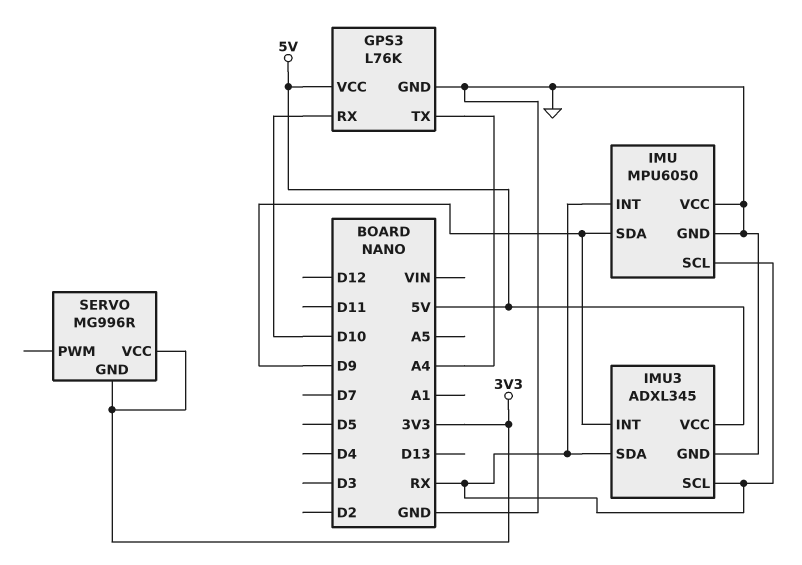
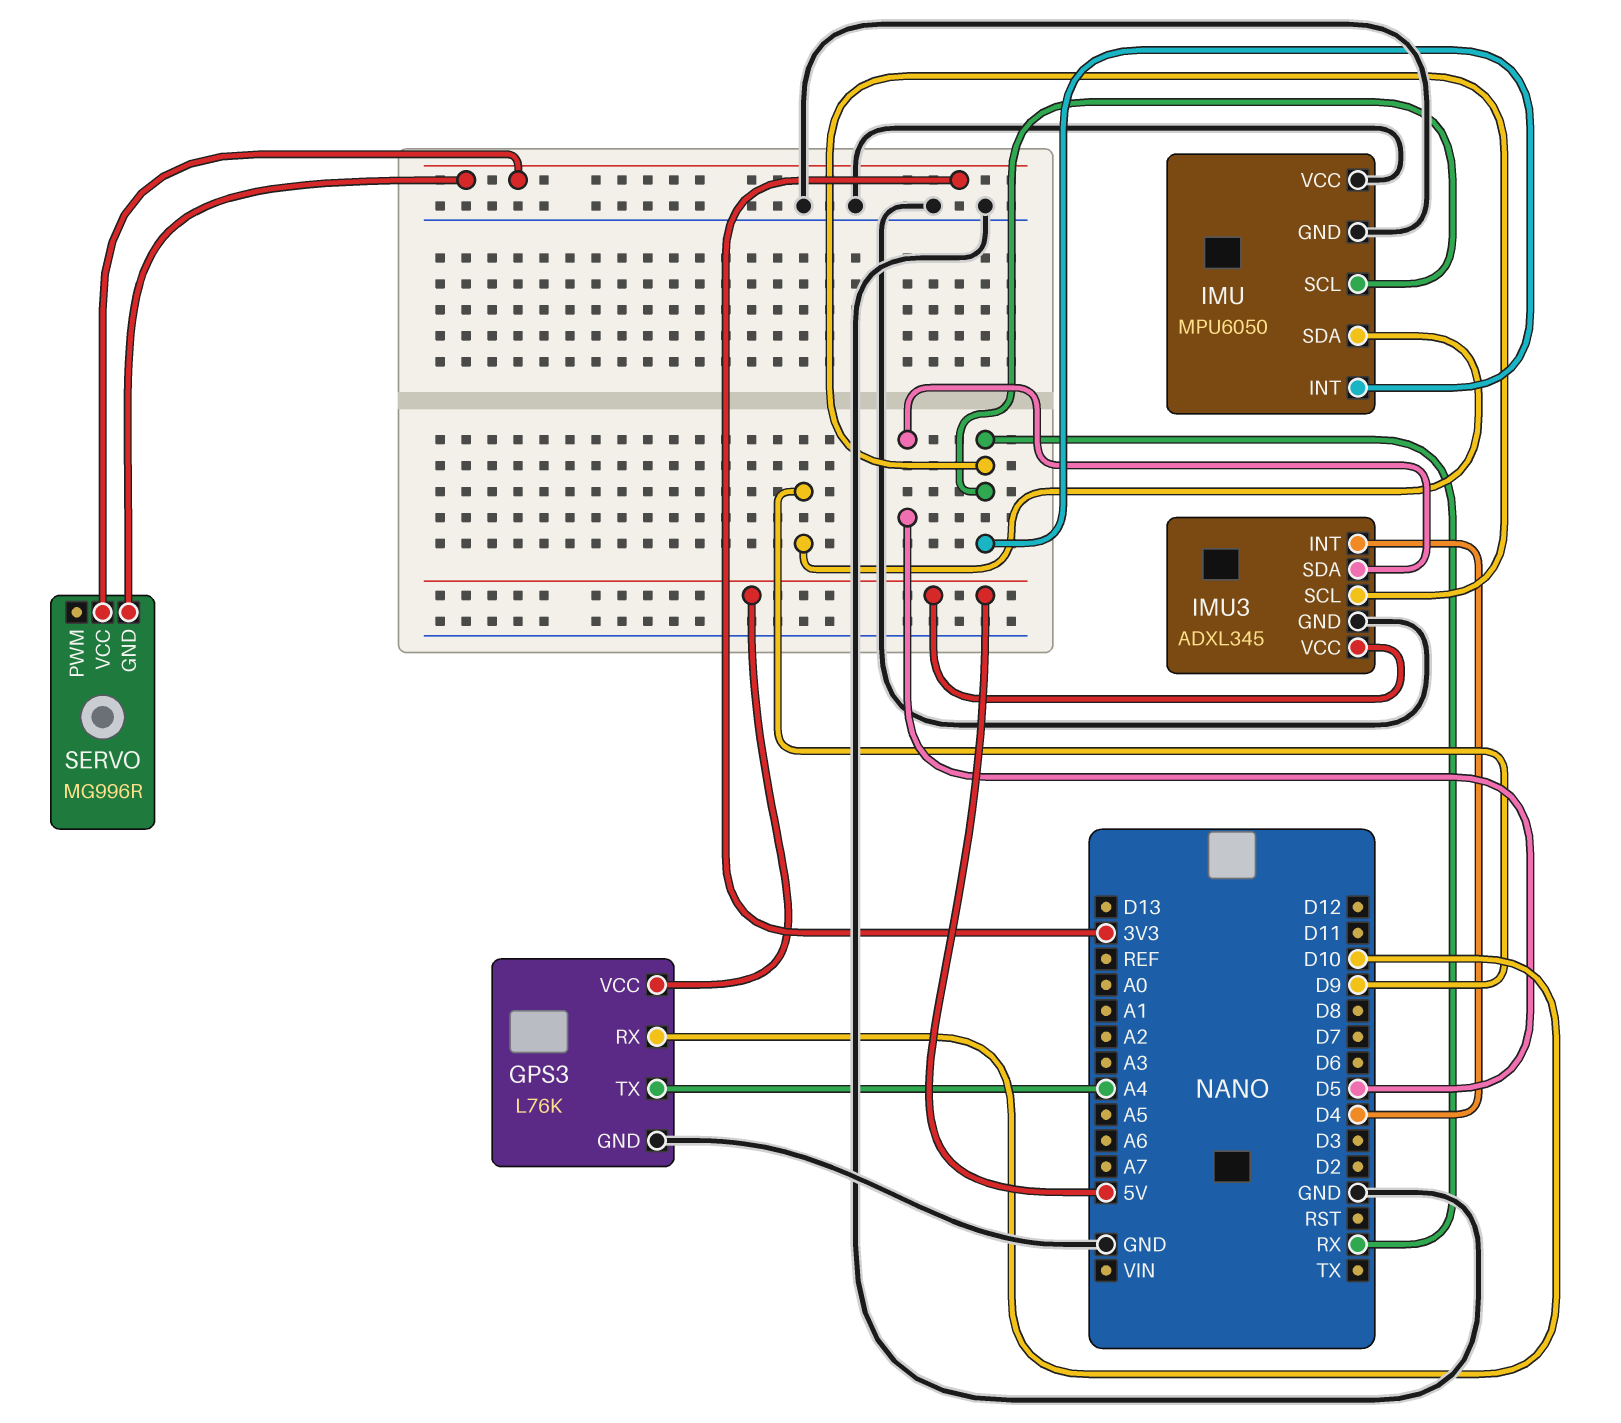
IMU3 pin INT: D9 -> D4
IMU3 pin SDA: RX -> D5

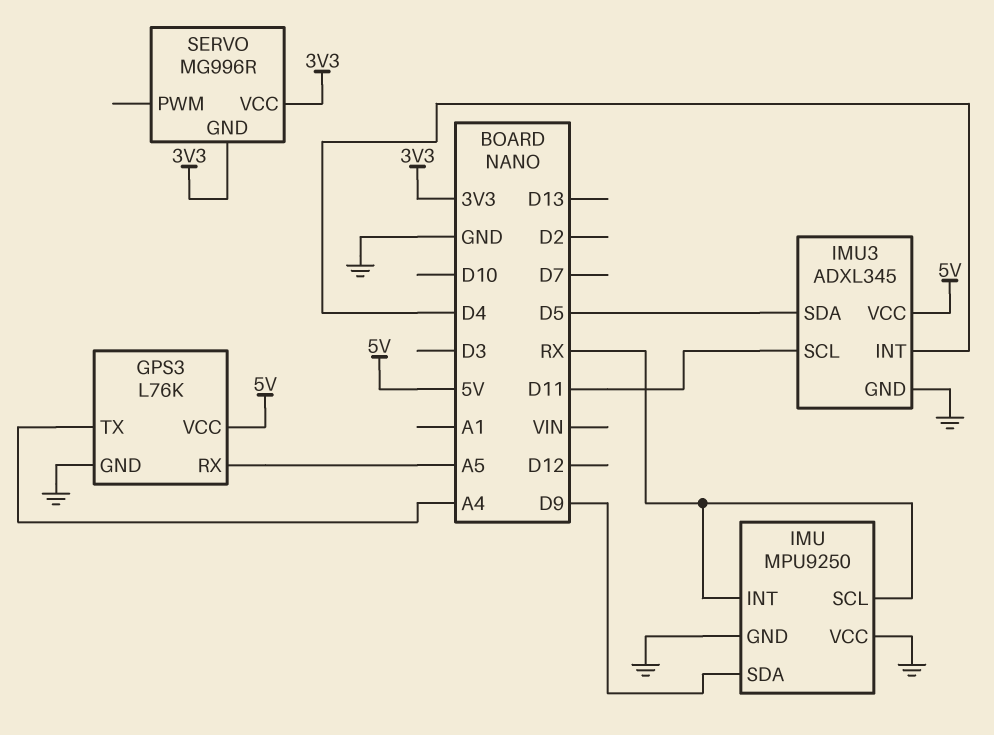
GPS3 pin RX: D10 -> A5
IMU: MPU6050 -> MPU9250
IMU3 pin SCL: RX -> D11

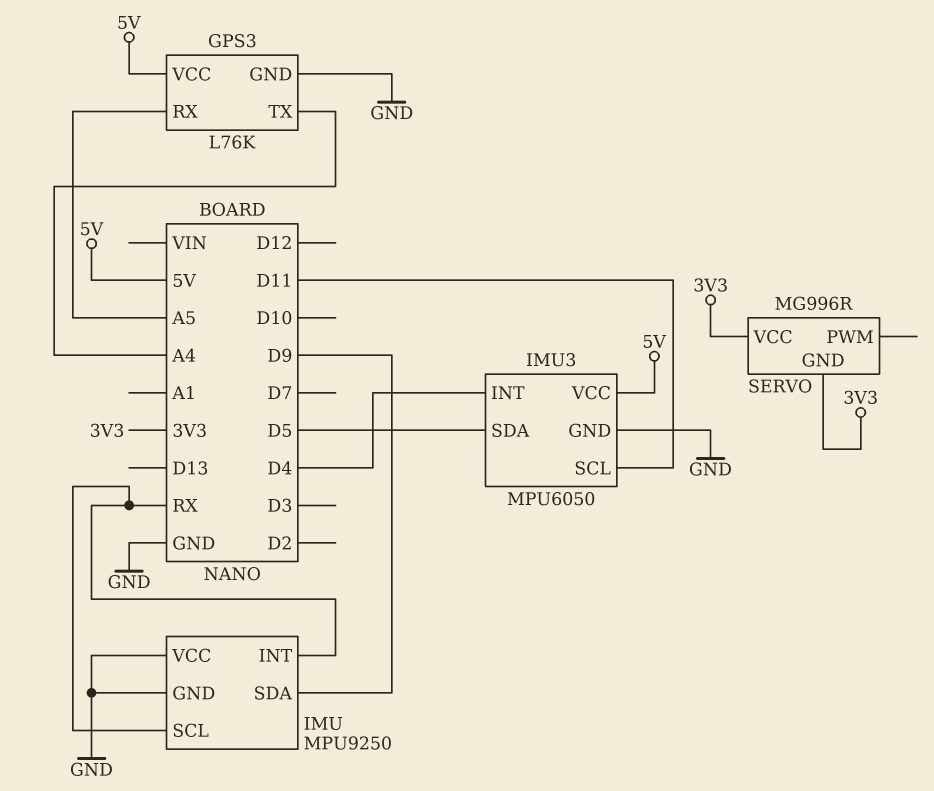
IMU3: ADXL345 -> MPU6050

